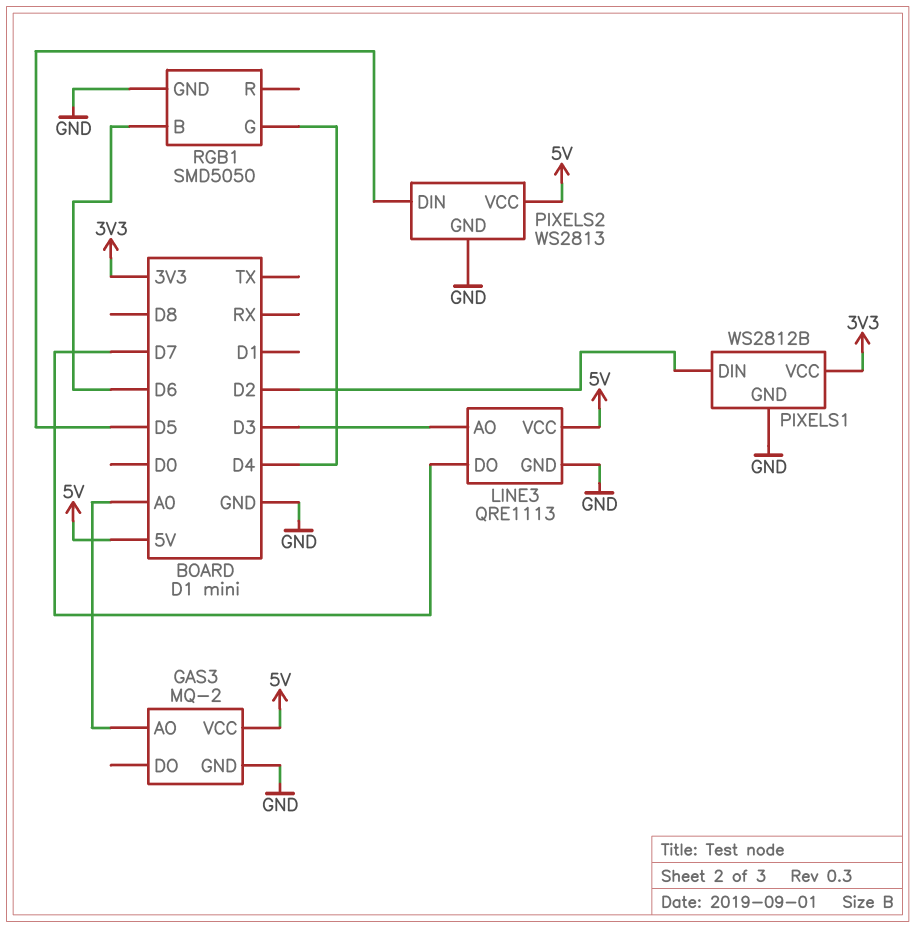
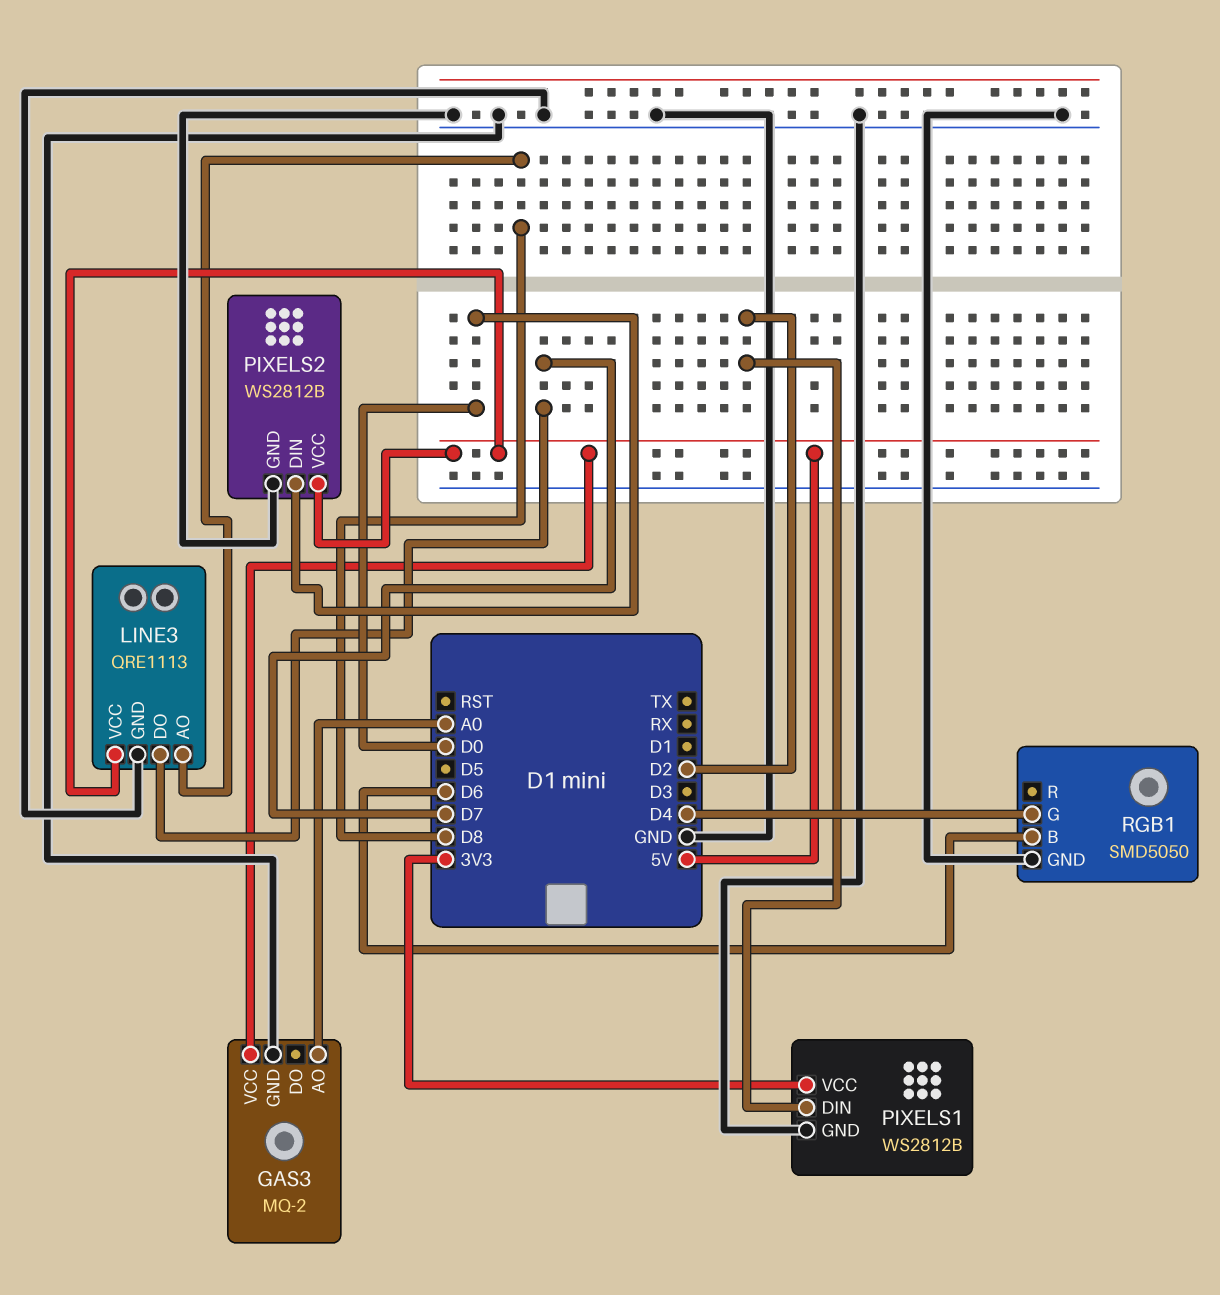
LINE3 pin AO: D3 -> D8
PIXELS2: WS2813 -> WS2812B
PIXELS2 pin DIN: D5 -> D0

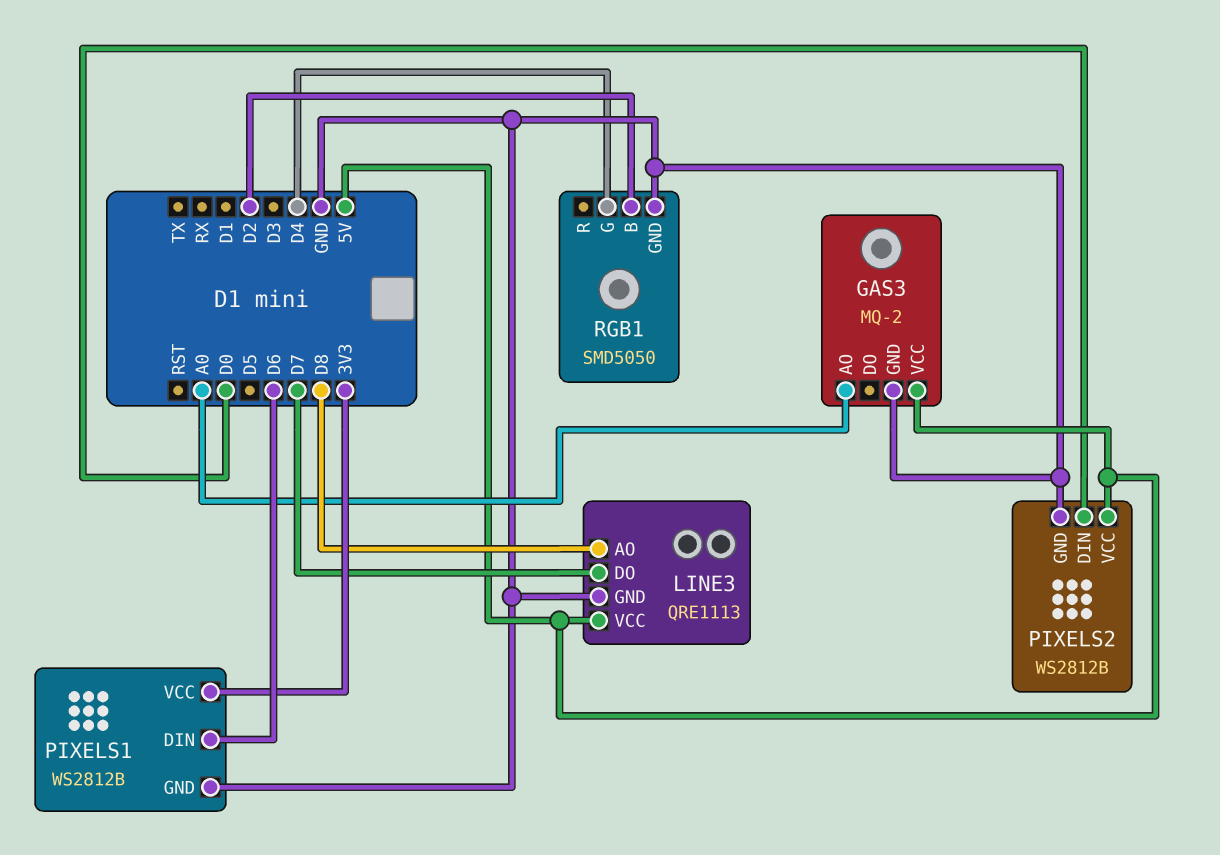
PIXELS1 pin DIN: D2 -> D6
RGB1 pin B: D6 -> D2

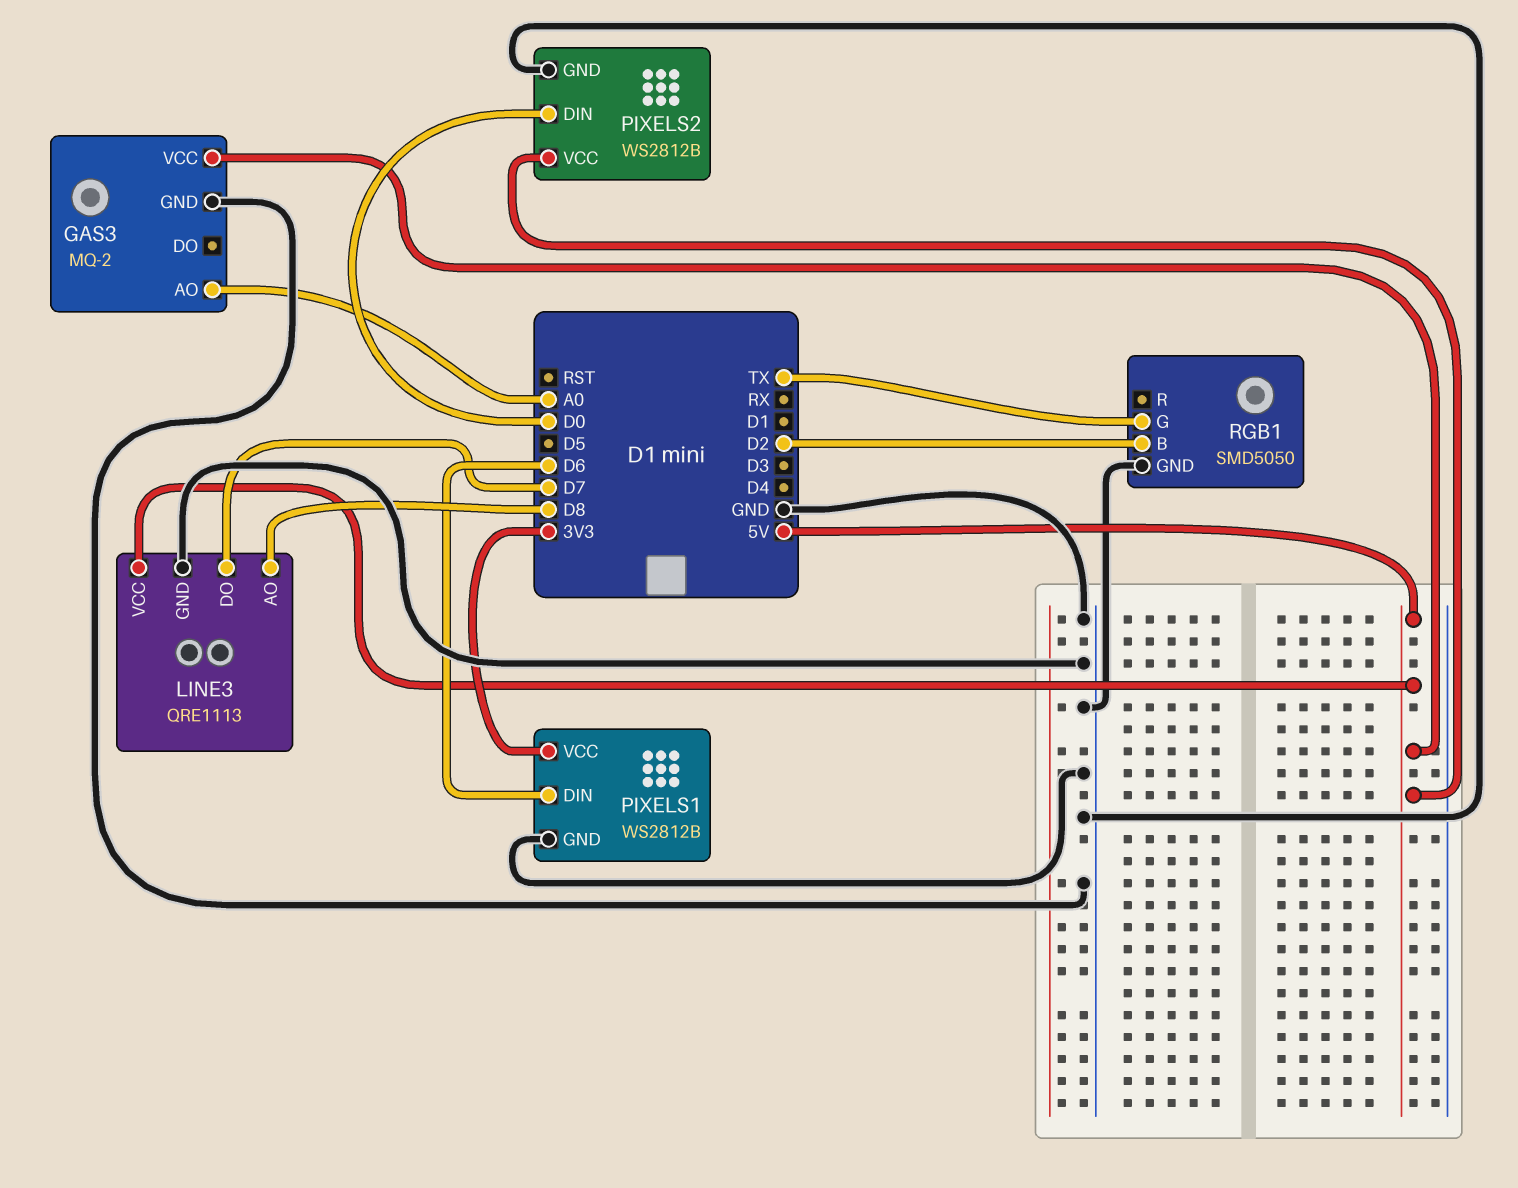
RGB1 pin G: D4 -> TX

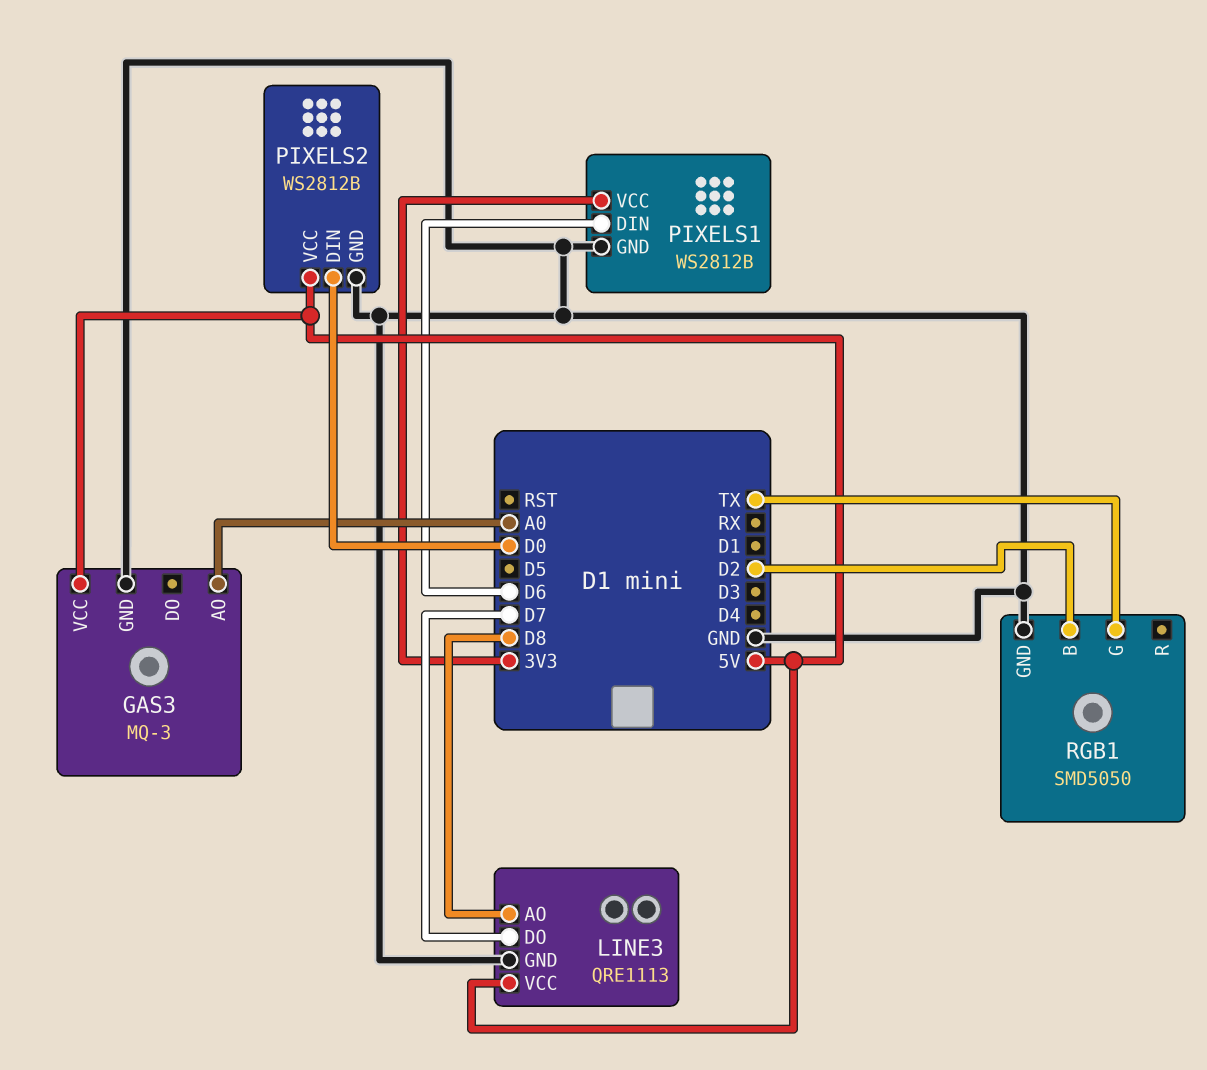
GAS3: MQ-2 -> MQ-3

